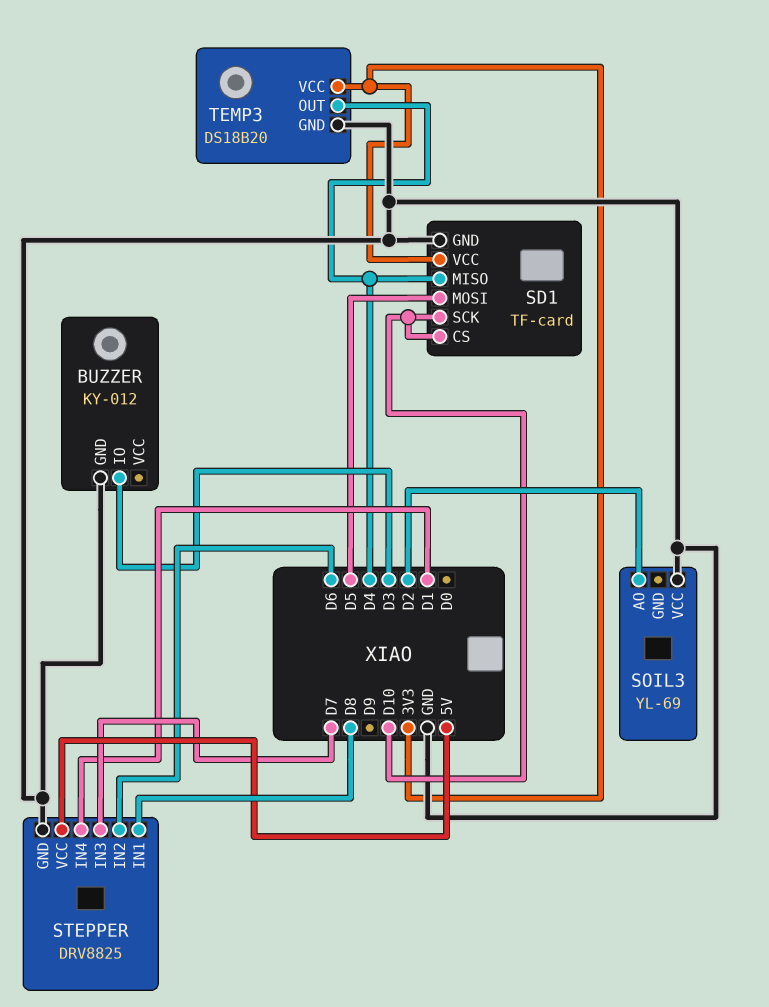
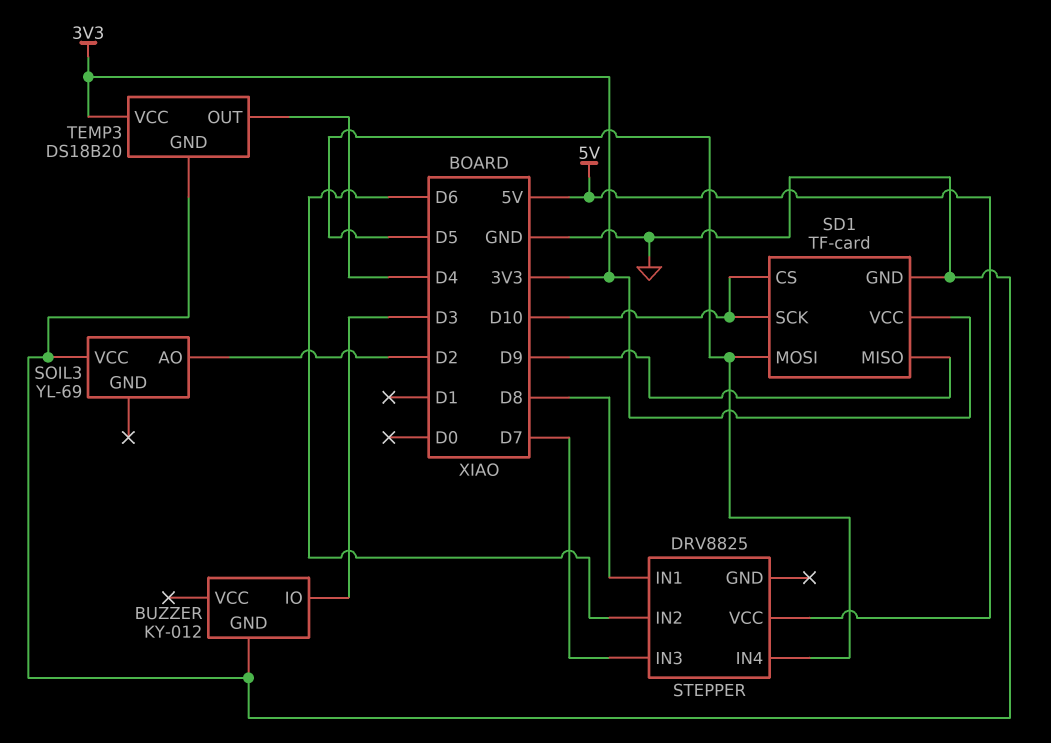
SD1 pin MISO: D4 -> D9
STEPPER pin GND: GND -> none
STEPPER pin IN4: D1 -> D5

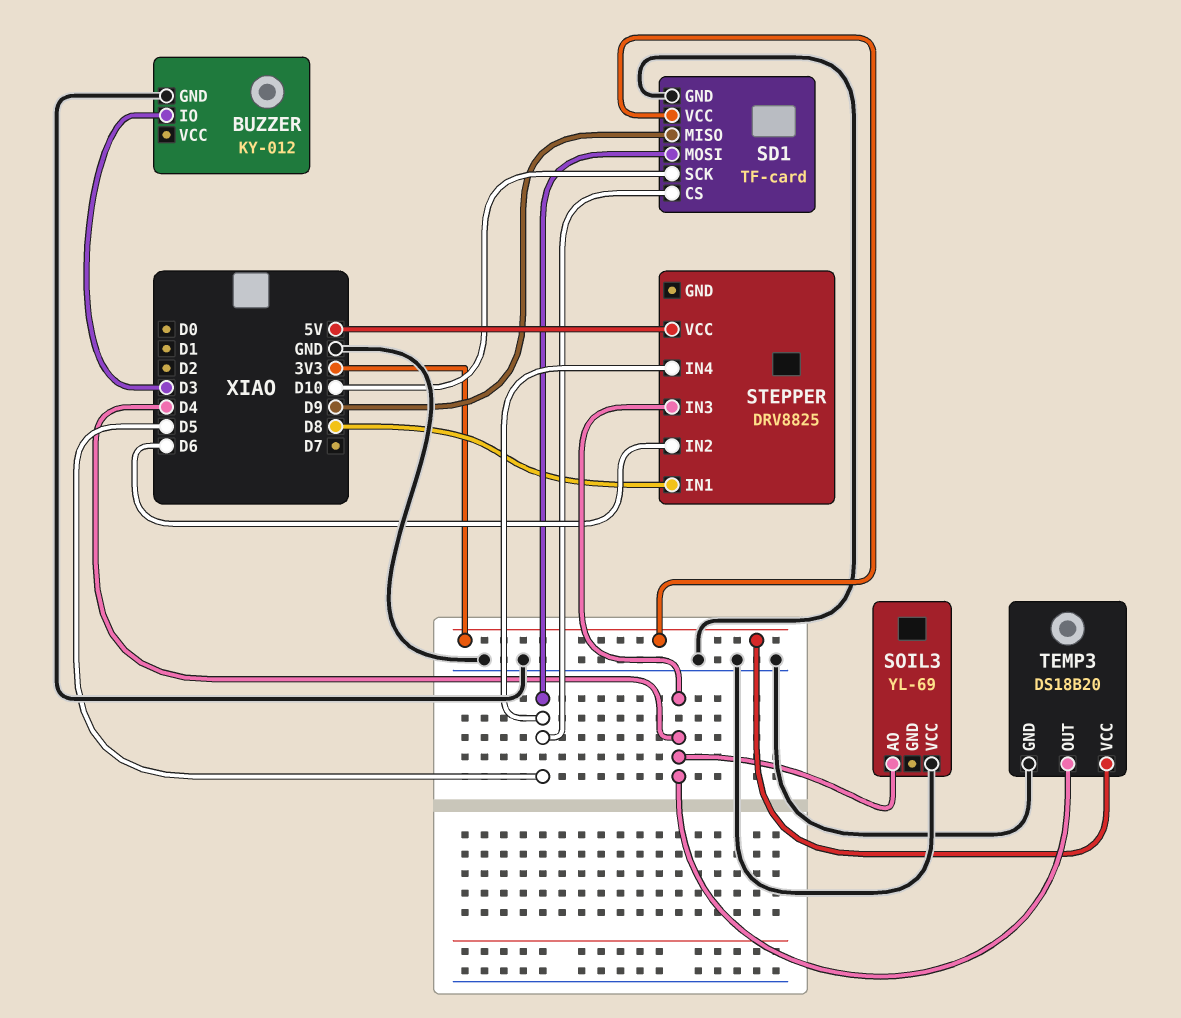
SD1 pin CS: D10 -> D5
SOIL3 pin AO: D2 -> D4
STEPPER pin IN3: D7 -> D4

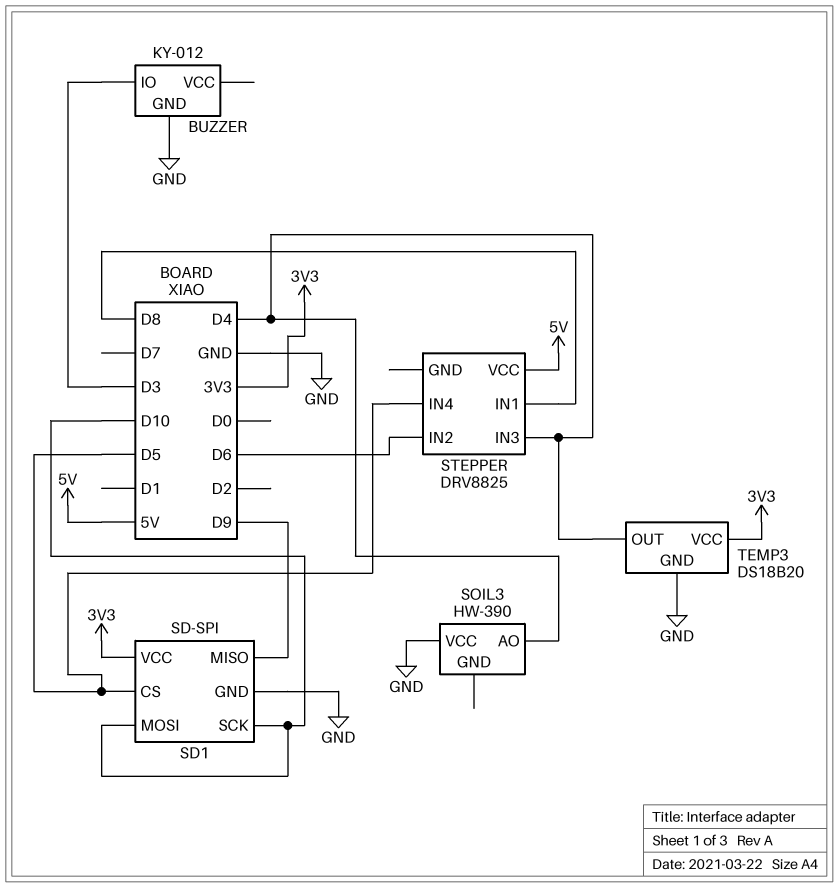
SD1: TF-card -> SD-SPI
SD1 pin MOSI: D5 -> D10
SOIL3: YL-69 -> HW-390

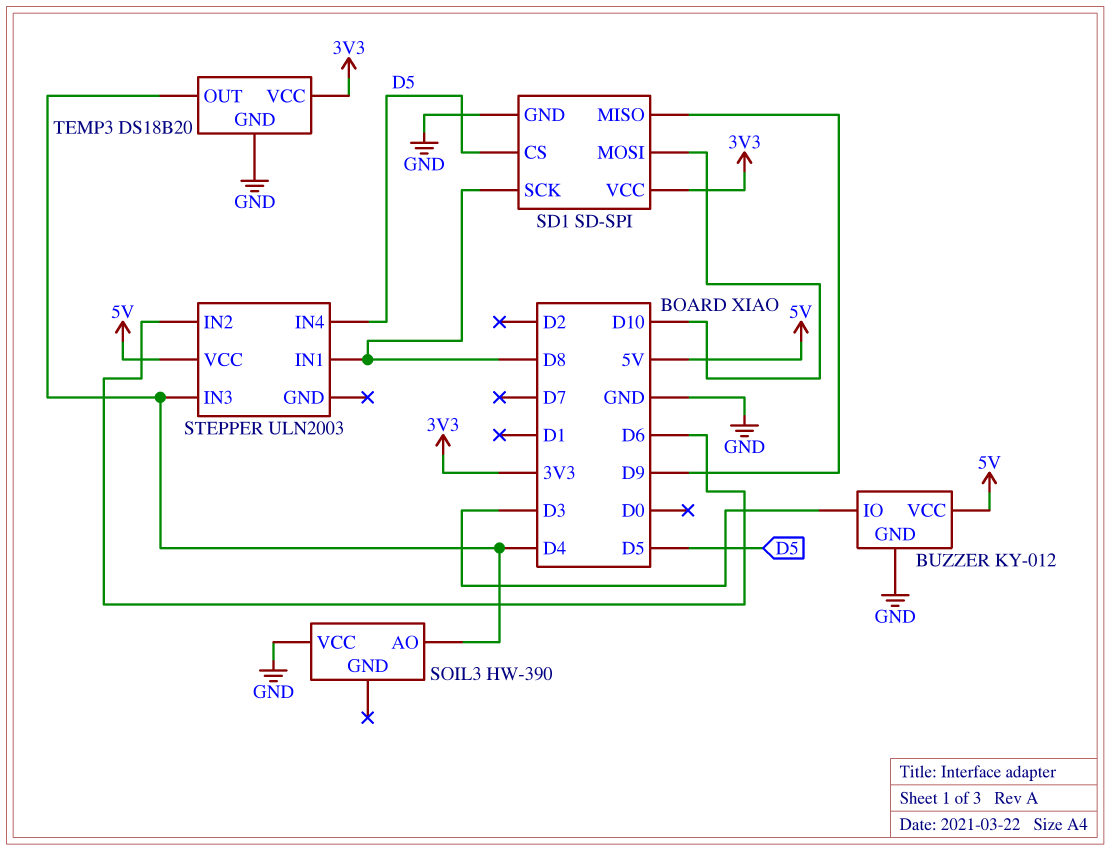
BUZZER pin VCC: none -> 5V
SD1 pin SCK: D10 -> D8
STEPPER: DRV8825 -> ULN2003

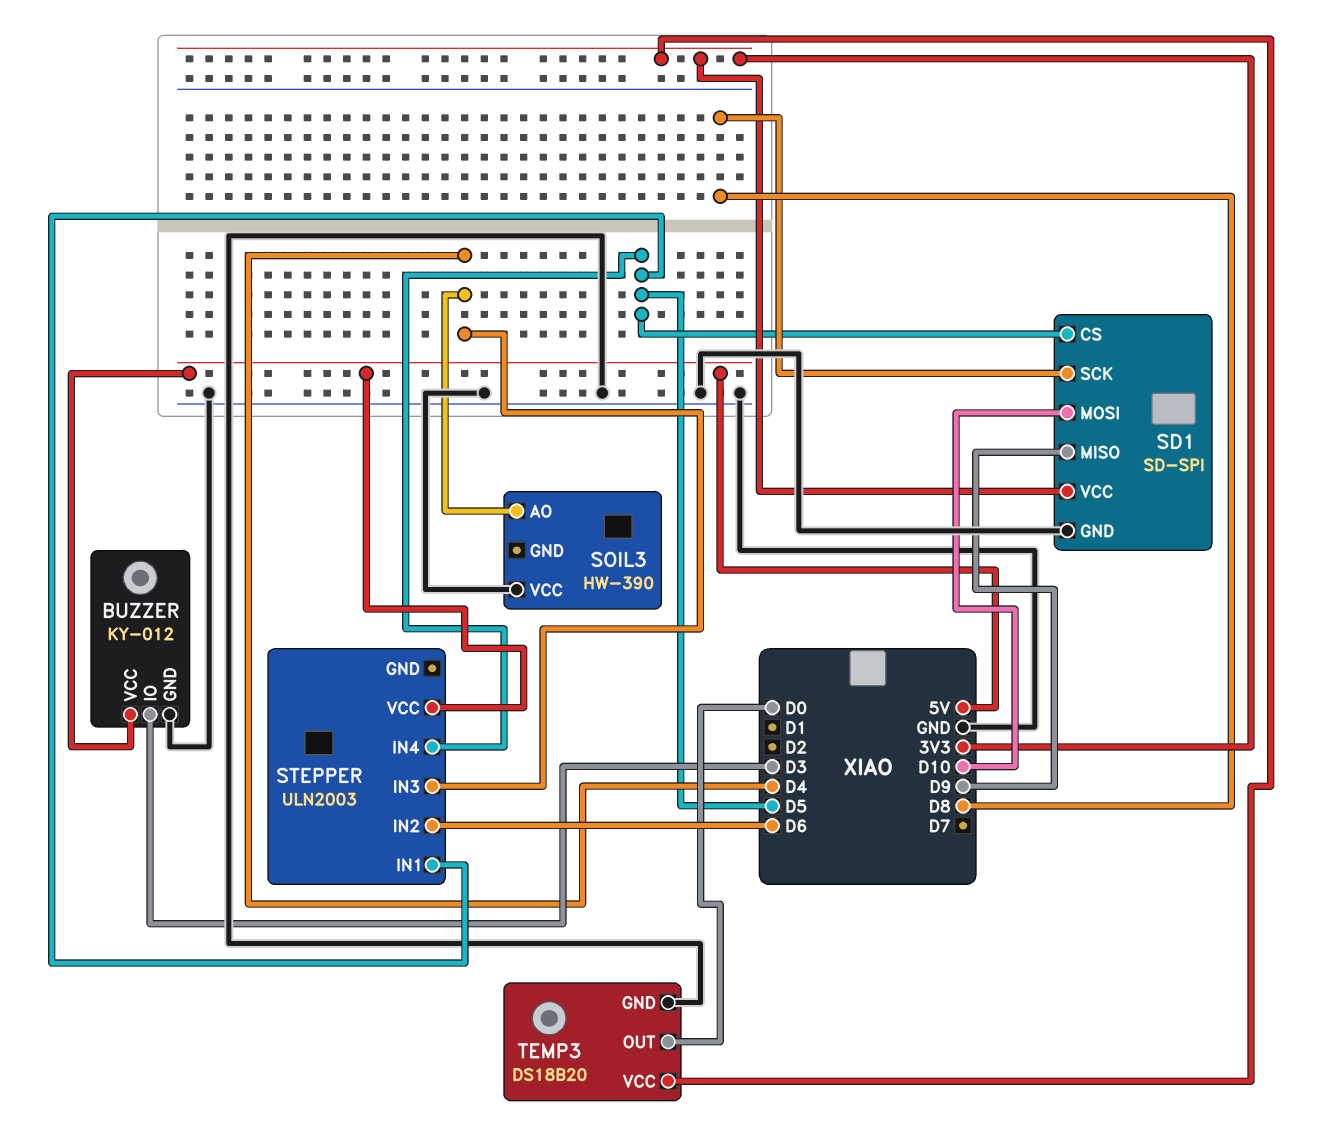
STEPPER pin IN1: D8 -> D5
TEMP3 pin OUT: D4 -> D0

